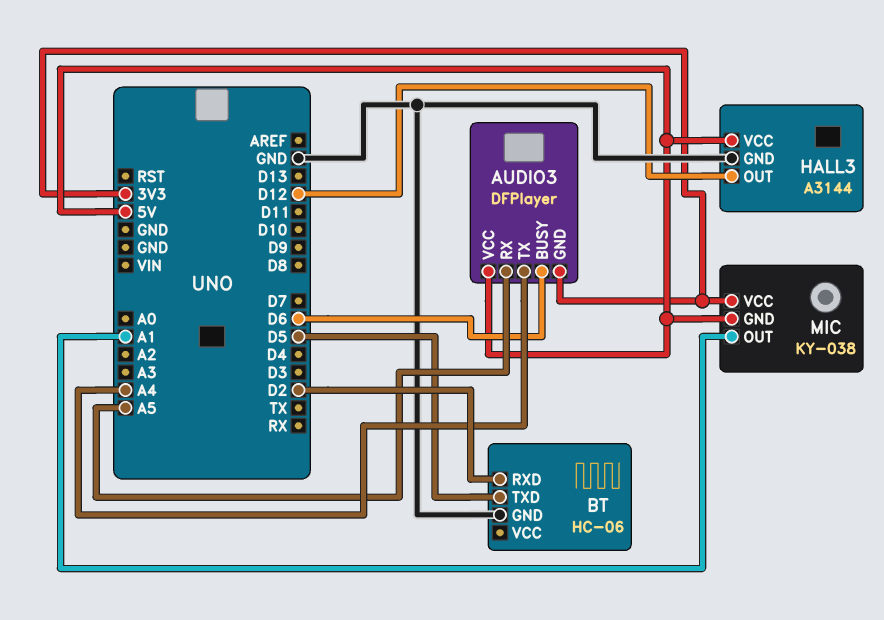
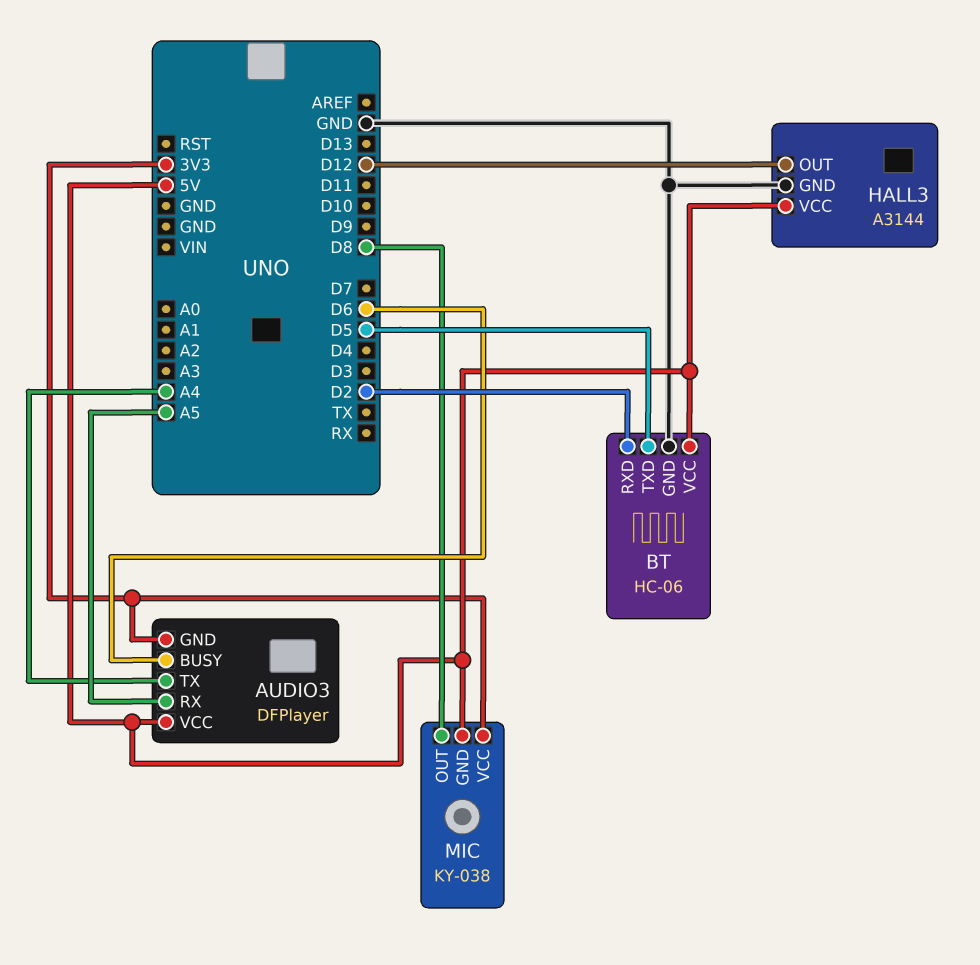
BT pin VCC: none -> 5V
MIC pin OUT: A1 -> D8

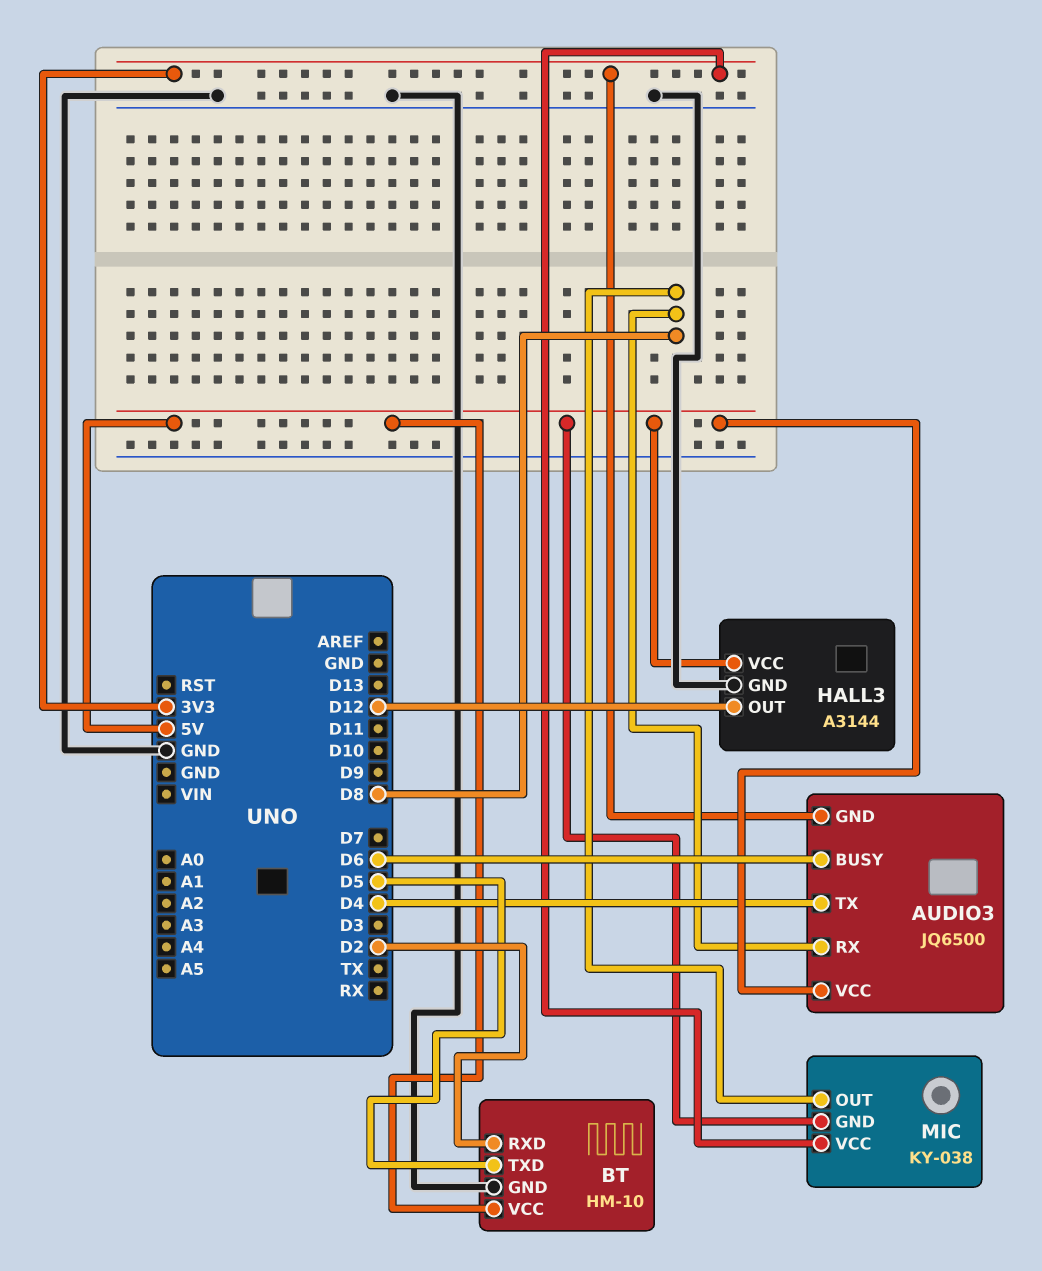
AUDIO3: DFPlayer -> JQ6500
AUDIO3 pin RX: A5 -> D8
AUDIO3 pin TX: A4 -> D4
BT: HC-06 -> HM-10

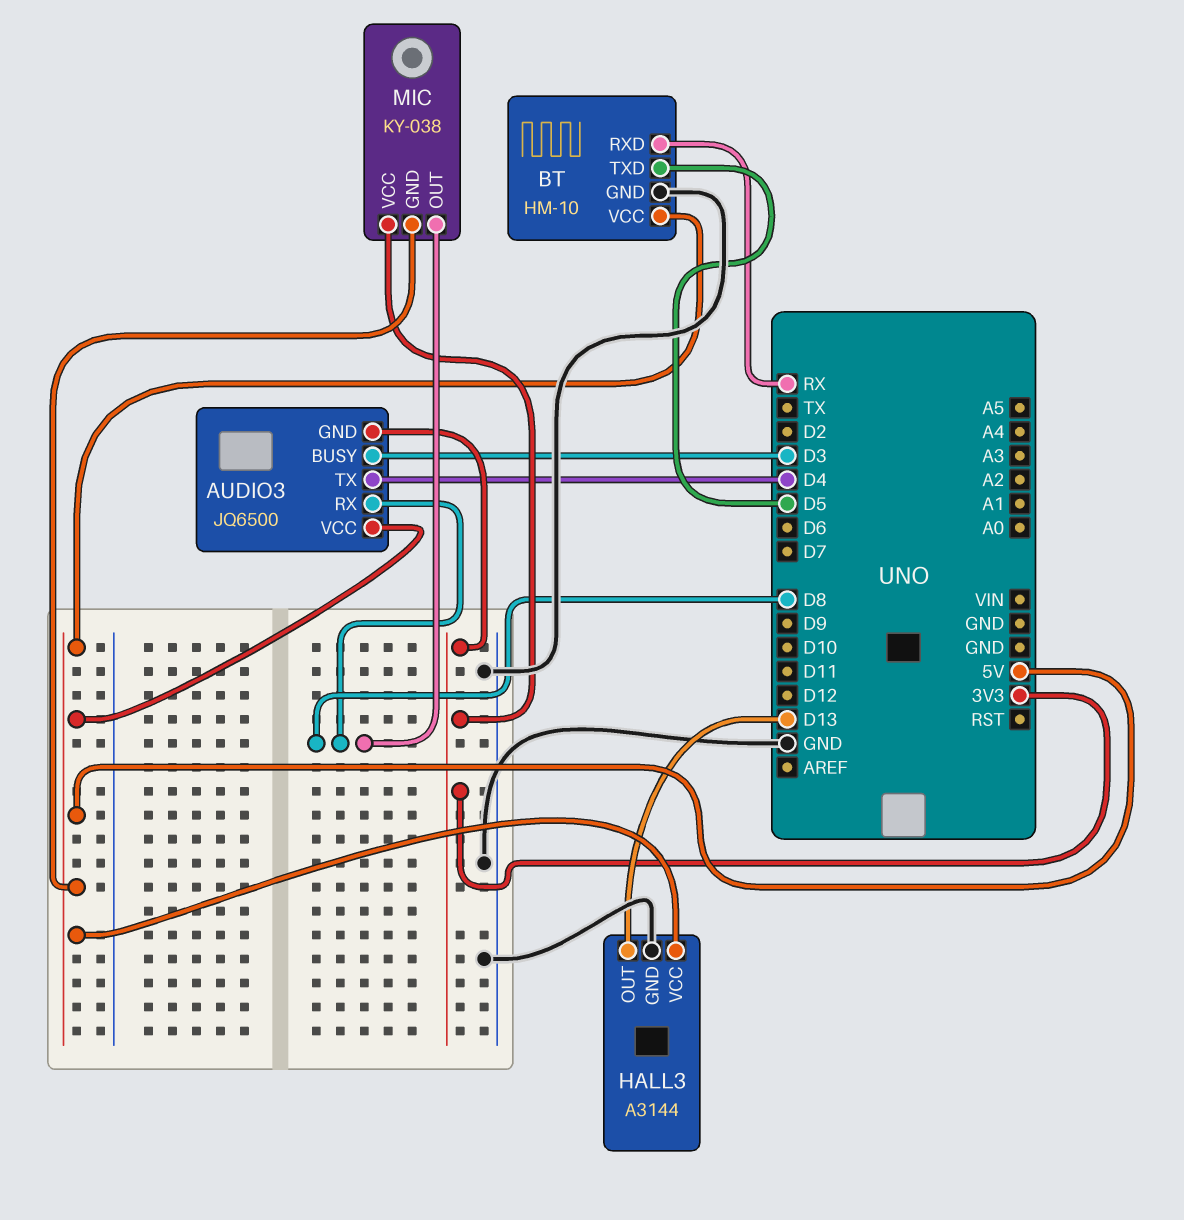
AUDIO3 pin BUSY: D6 -> D3
BT pin RXD: D2 -> RX
HALL3 pin OUT: D12 -> D13

